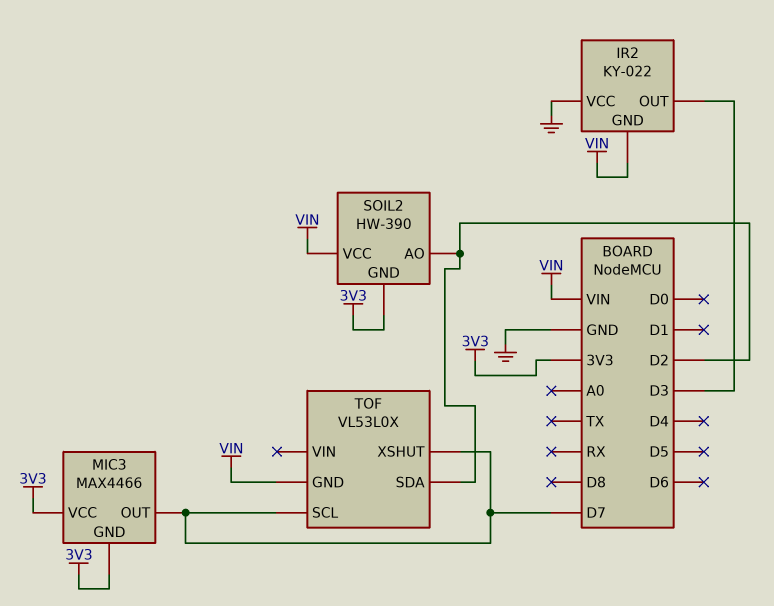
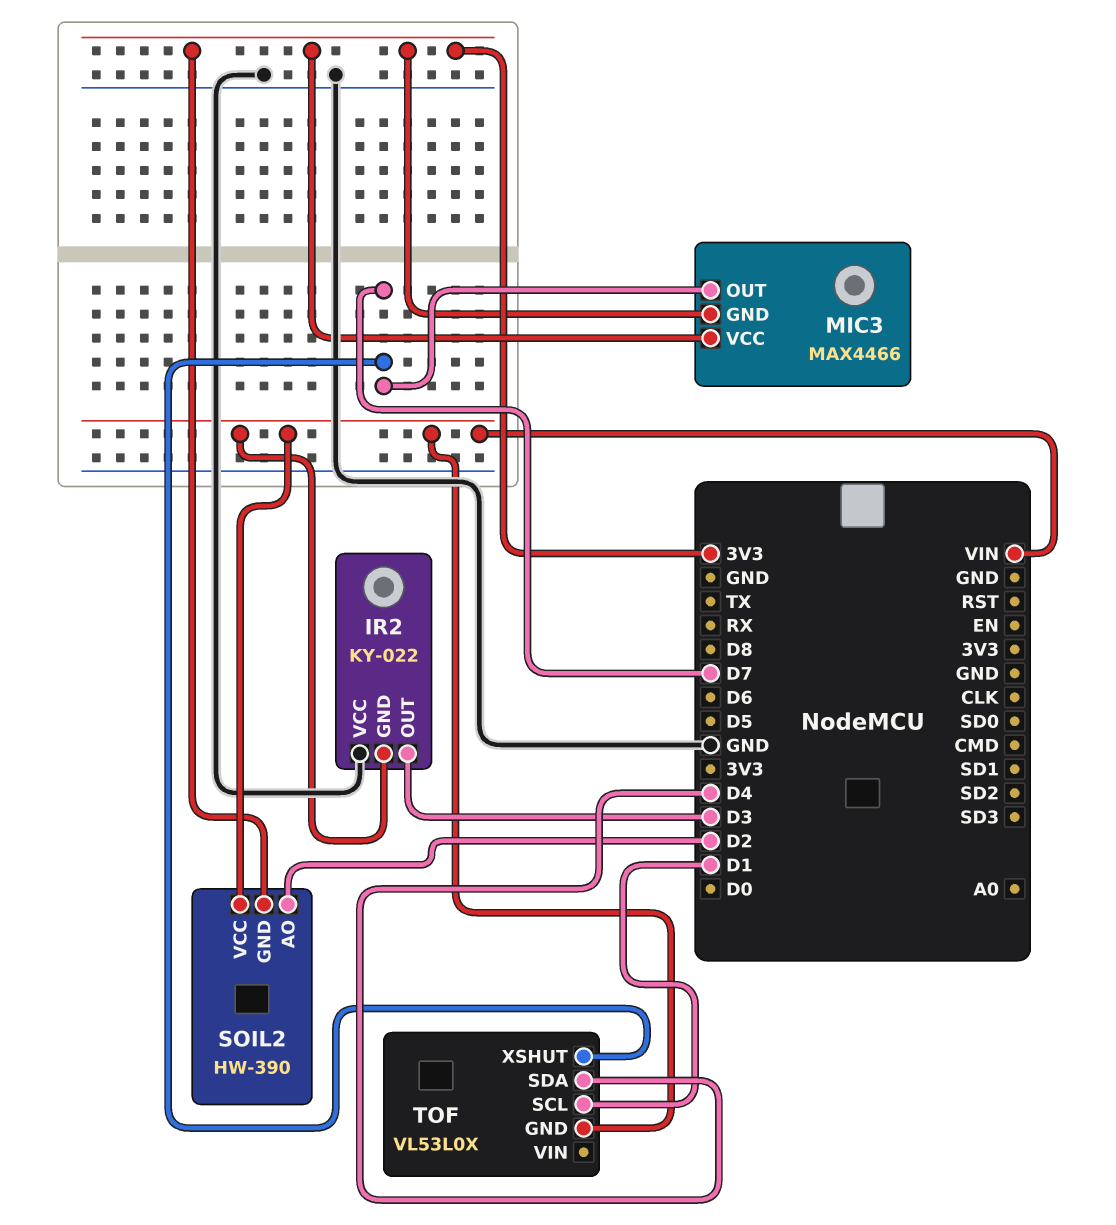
TOF pin SCL: D7 -> D1
TOF pin SDA: D2 -> D4

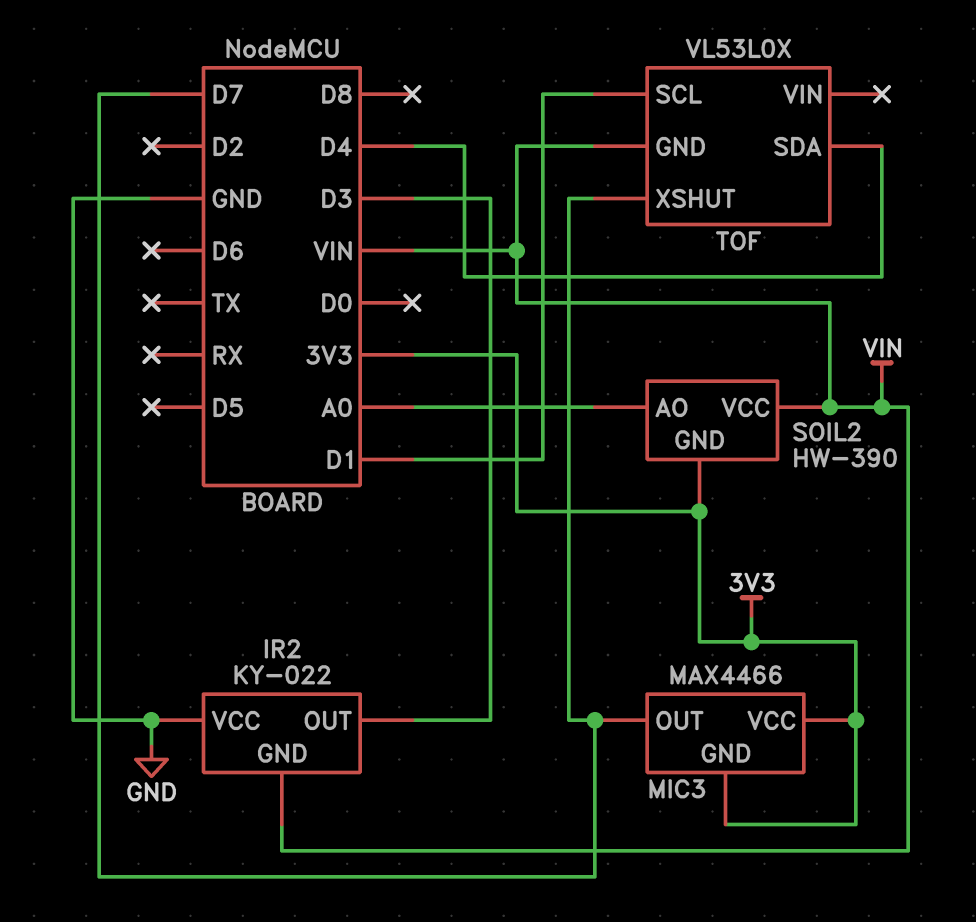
SOIL2 pin AO: D2 -> A0

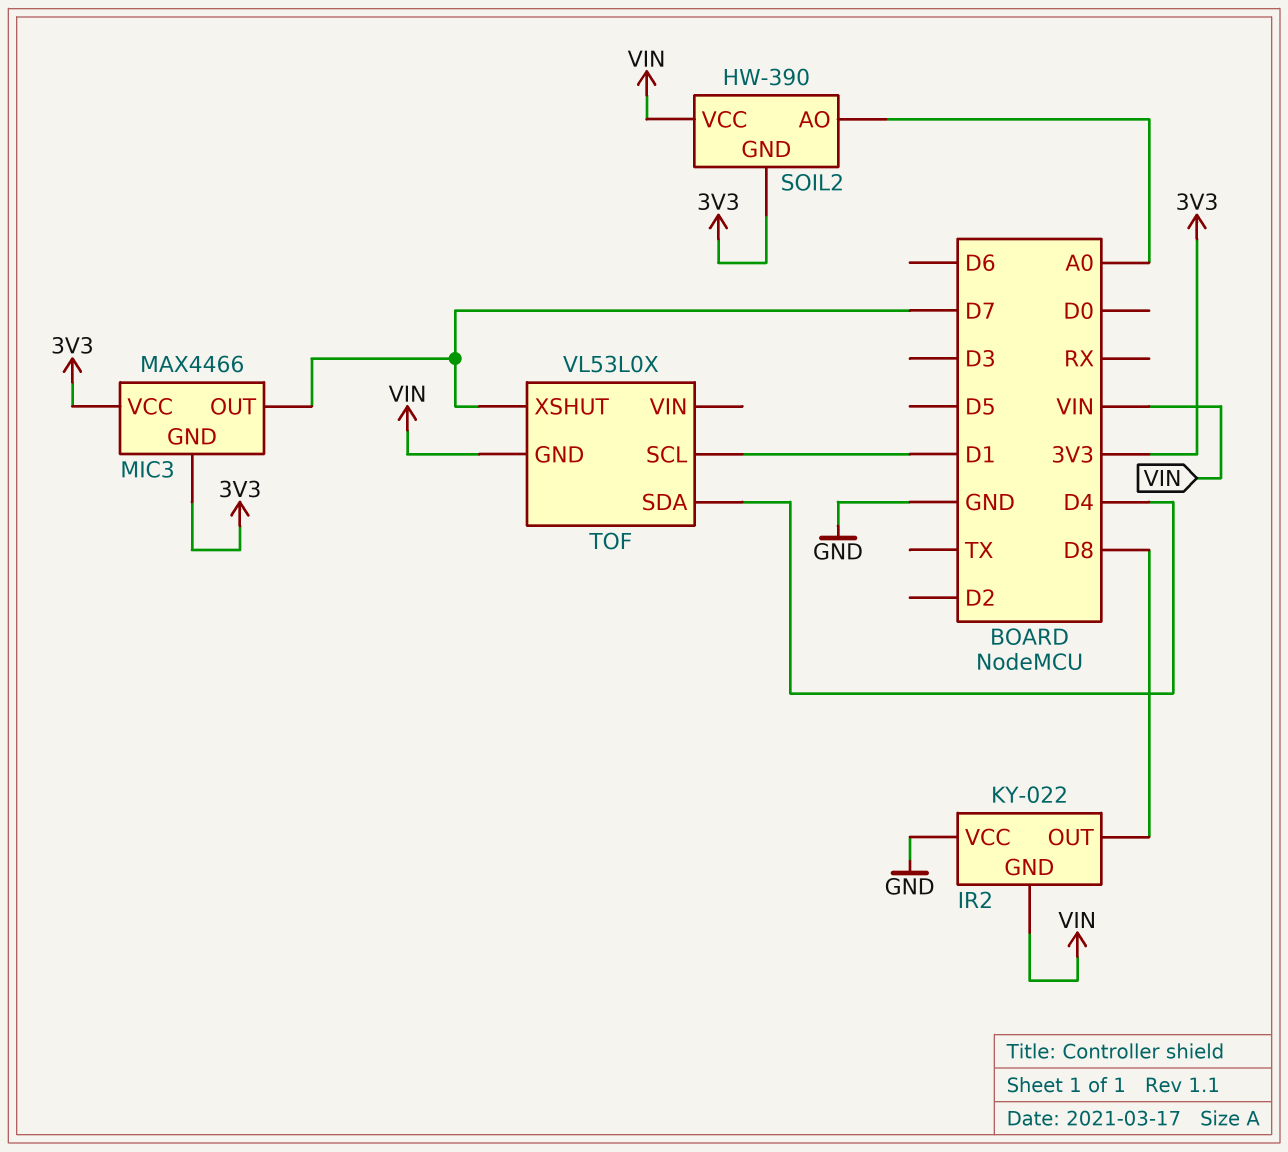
IR2 pin OUT: D3 -> D8

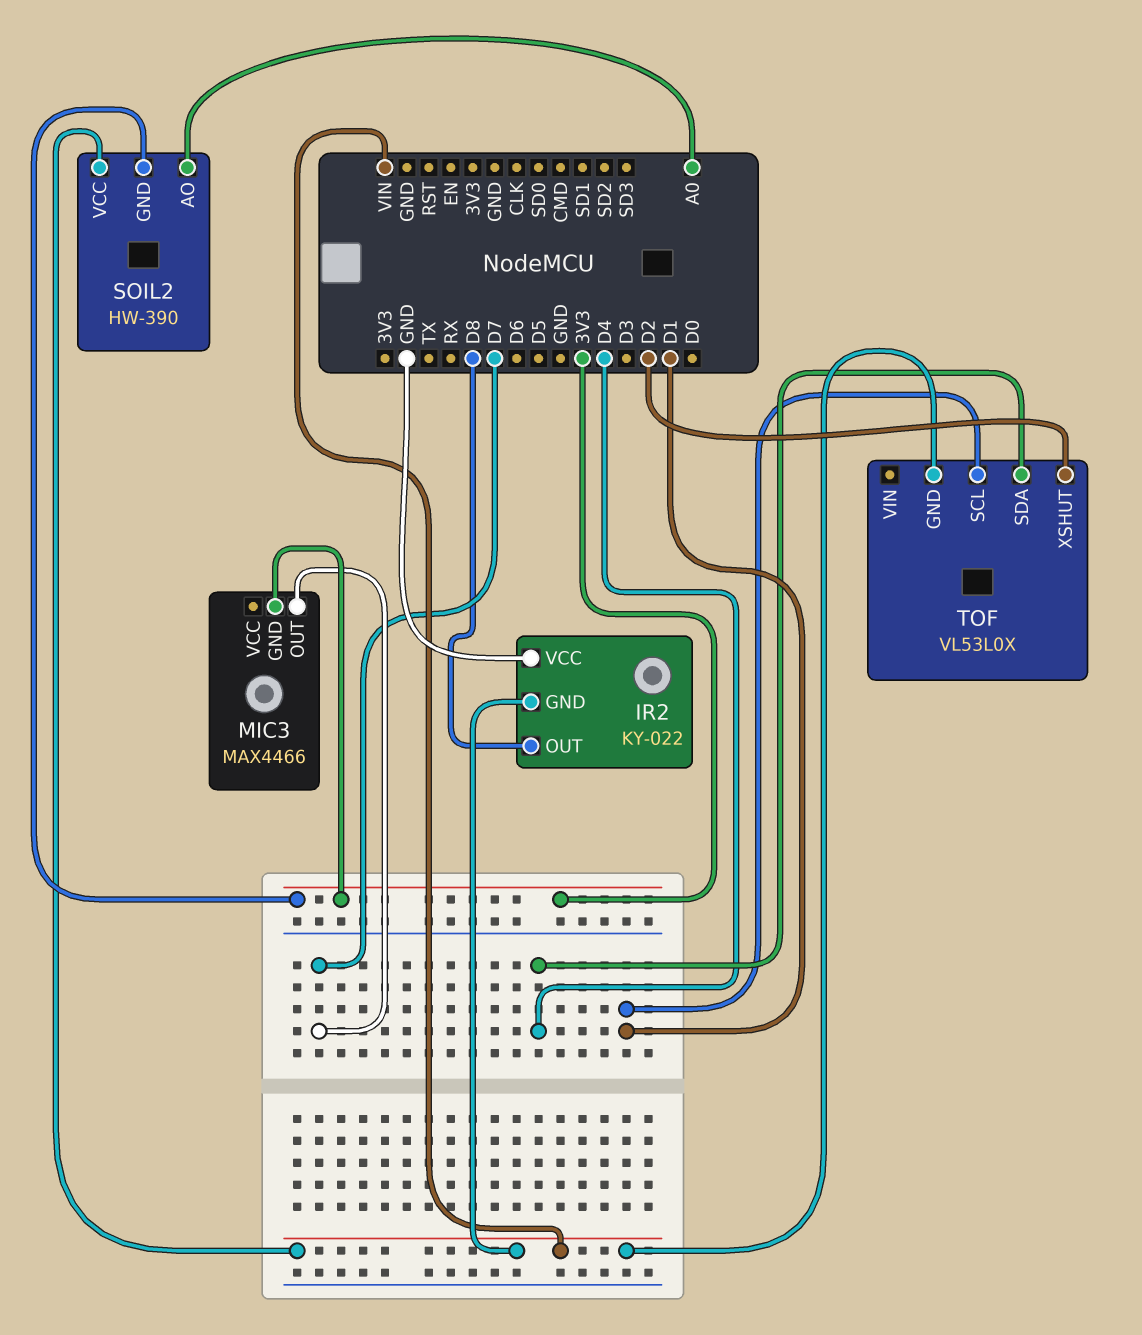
MIC3 pin VCC: 3V3 -> none
TOF pin XSHUT: D7 -> D2

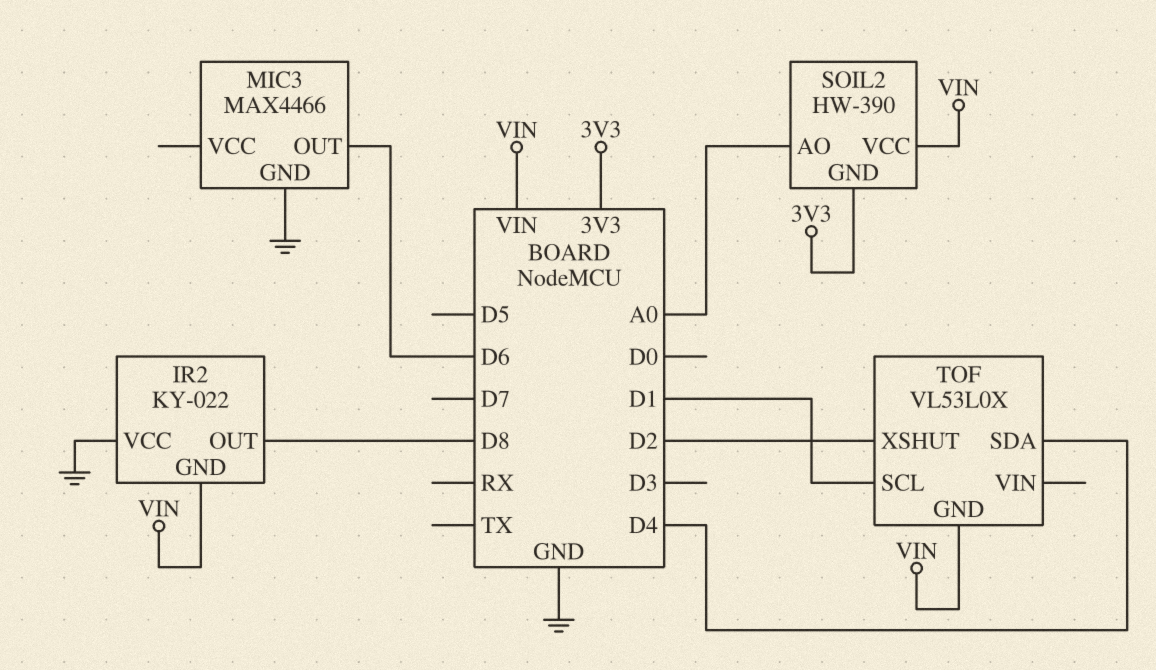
MIC3 pin GND: 3V3 -> GND
MIC3 pin OUT: D7 -> D6

